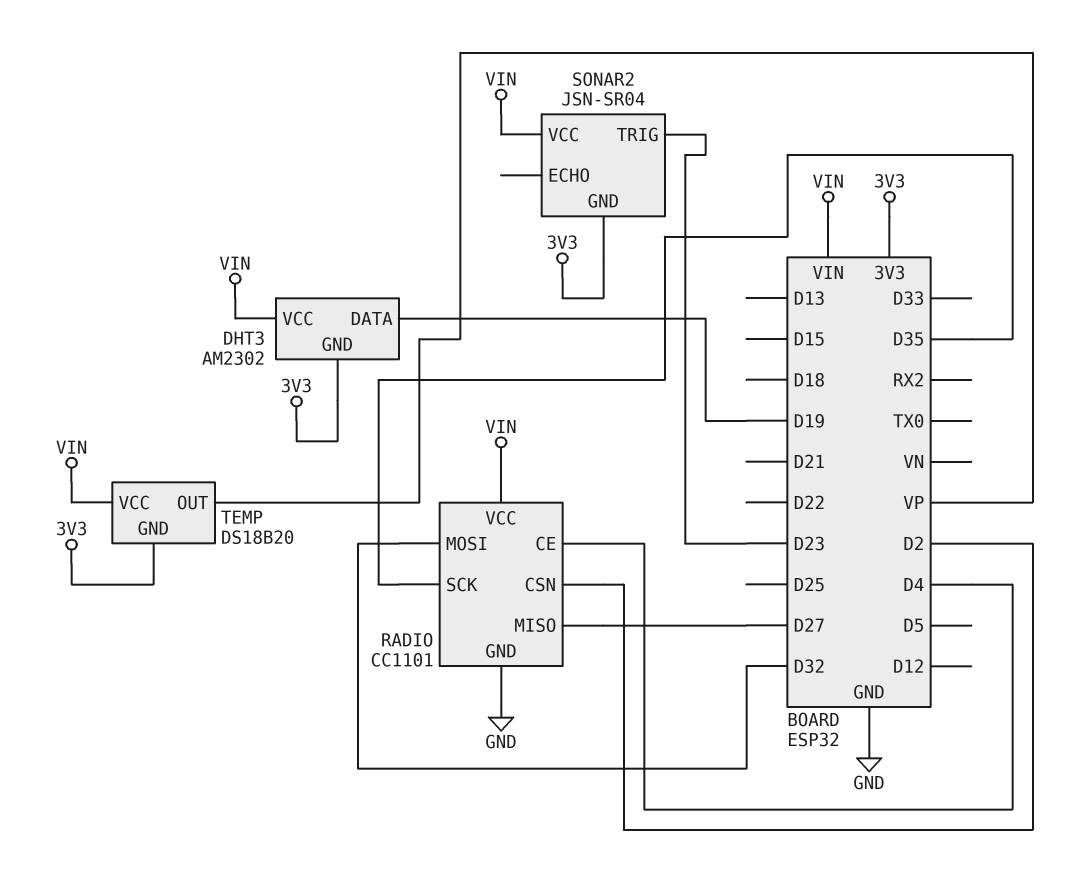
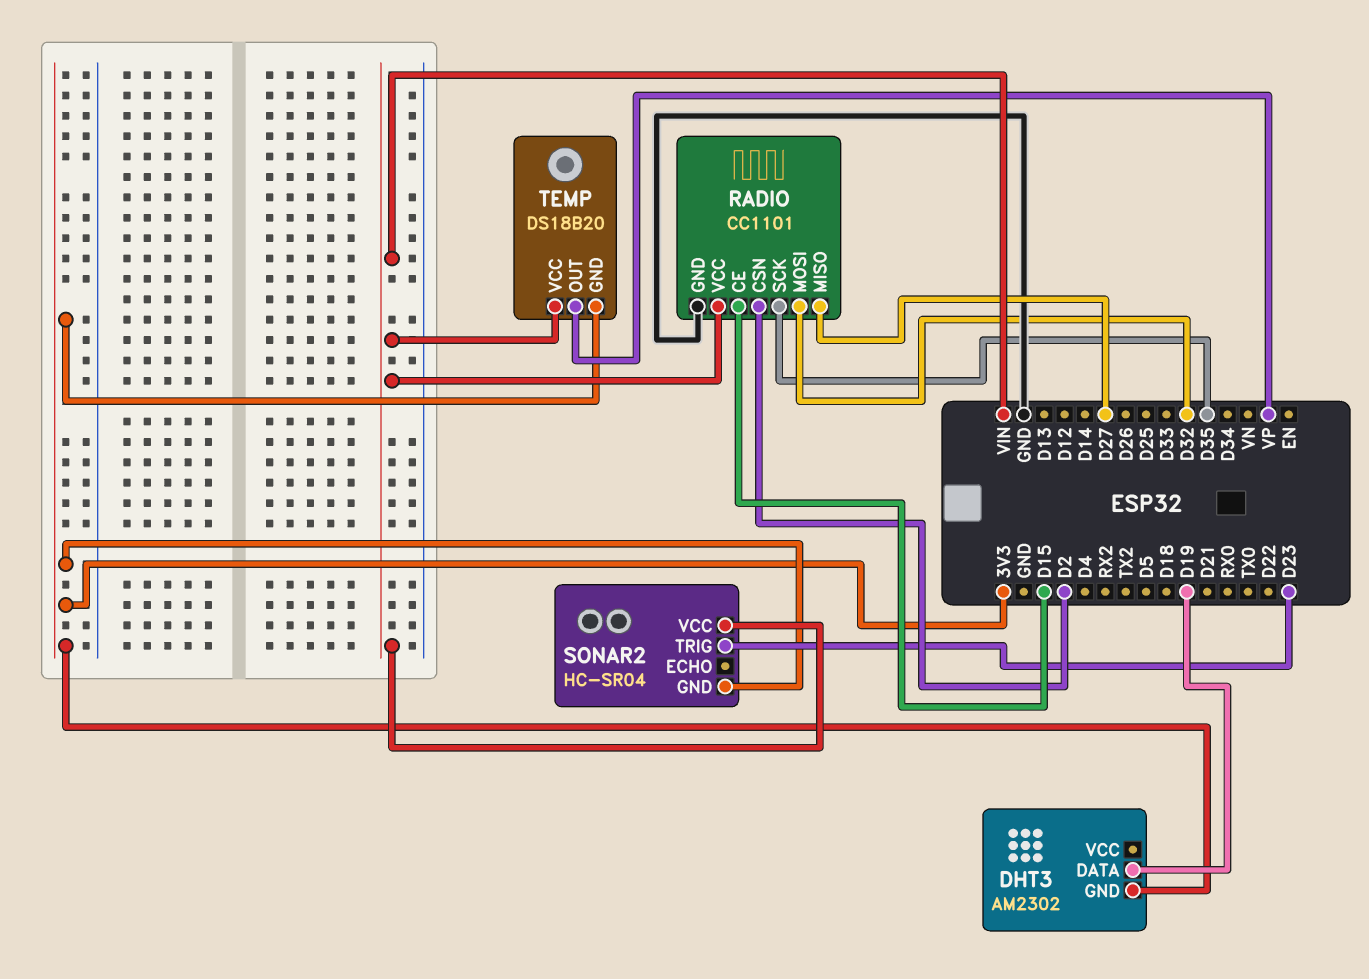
DHT3 pin VCC: VIN -> none
RADIO pin CE: D4 -> D15
SONAR2: JSN-SR04 -> HC-SR04

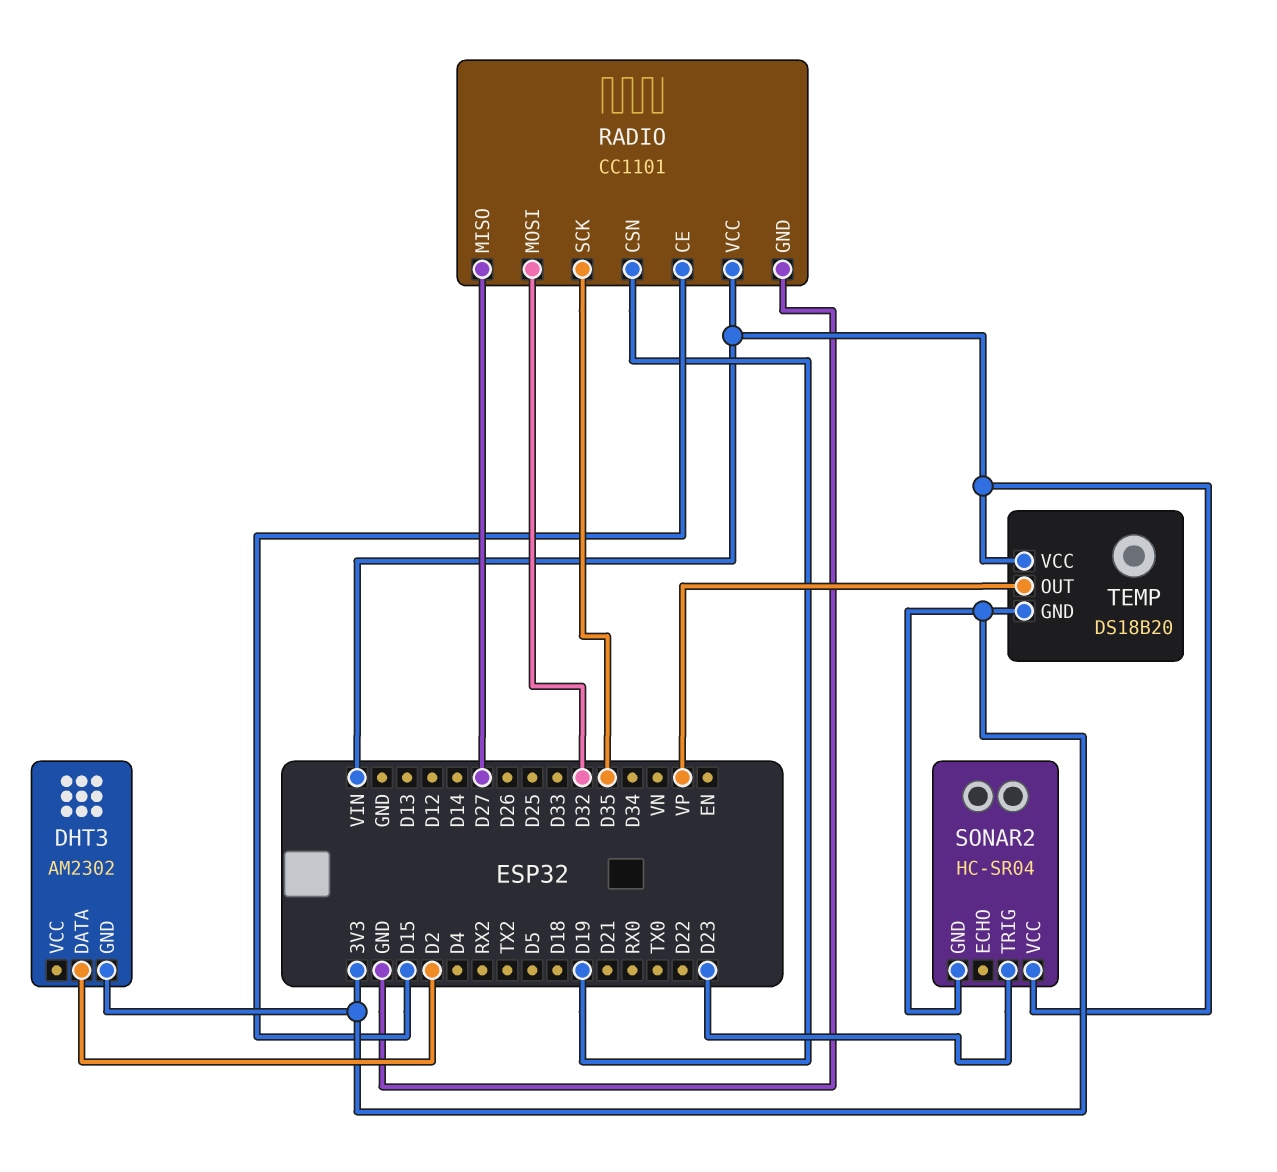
DHT3 pin DATA: D19 -> D2
RADIO pin CSN: D2 -> D19

